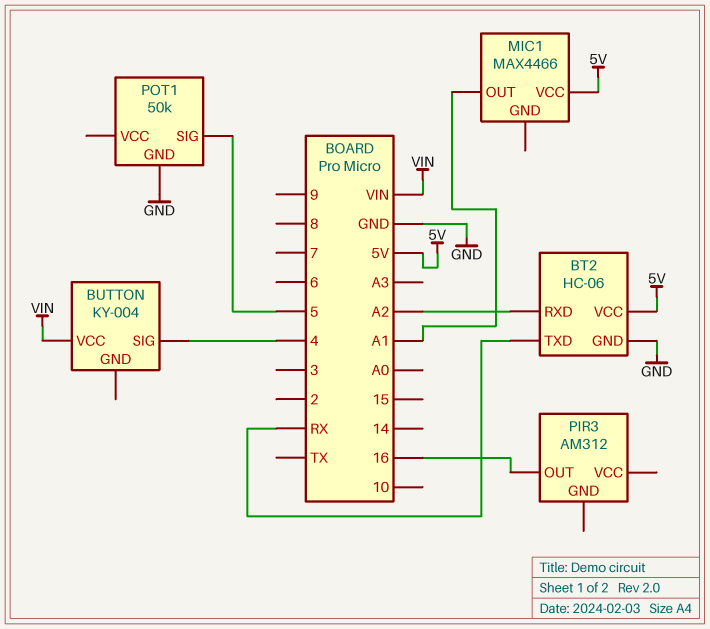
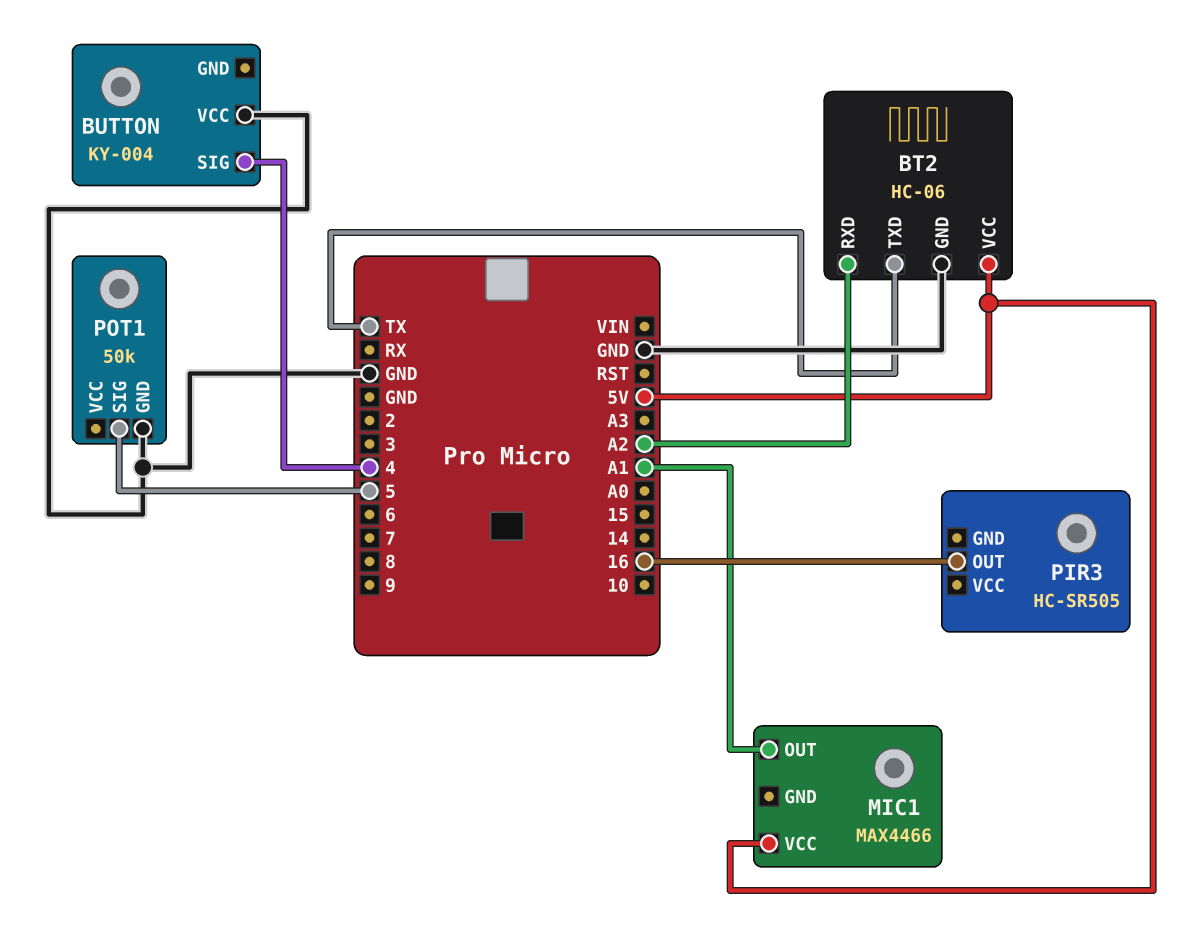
BT2 pin TXD: RX -> TX
BUTTON pin VCC: VIN -> GND
PIR3: AM312 -> HC-SR505

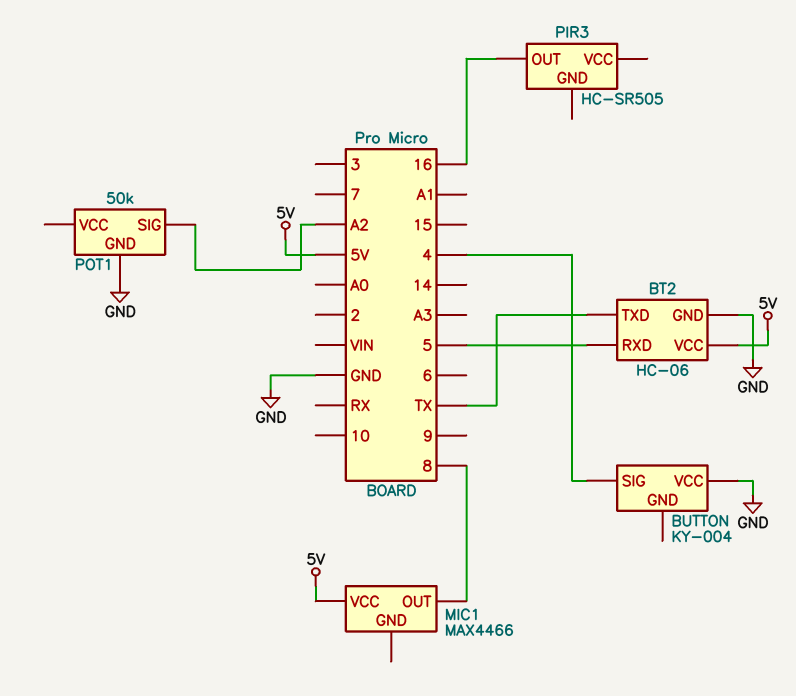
BT2 pin RXD: A2 -> 5
MIC1 pin OUT: A1 -> 8
POT1 pin SIG: 5 -> A2

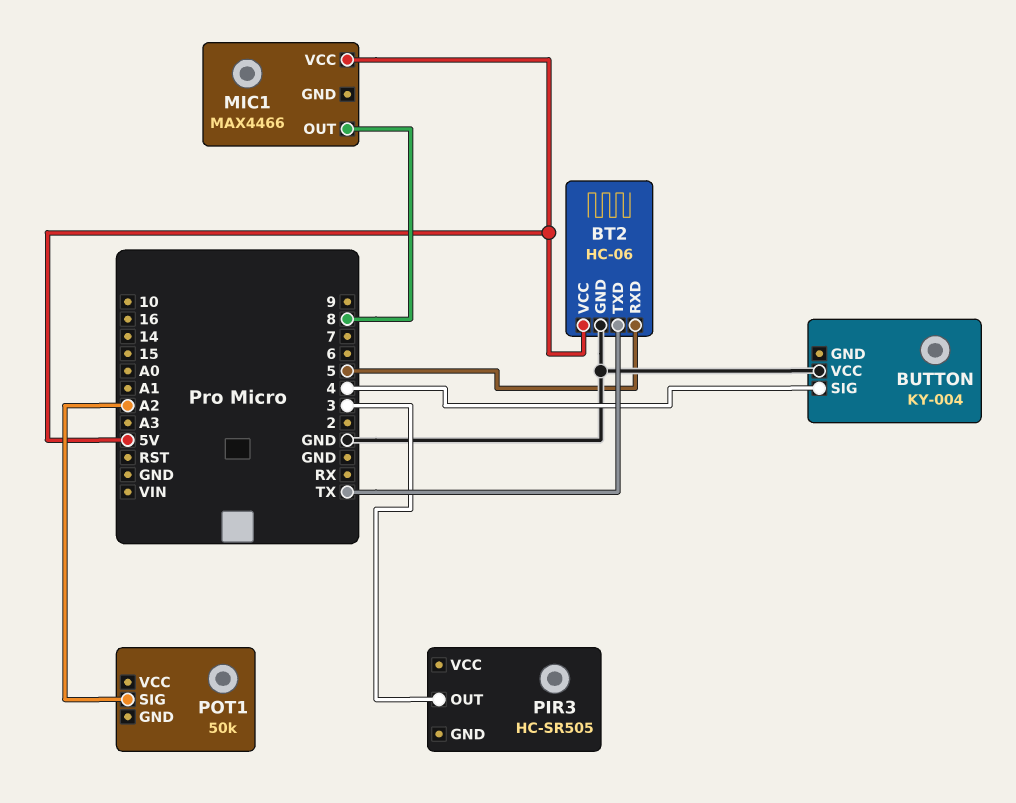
PIR3 pin OUT: 16 -> 3
POT1 pin GND: GND -> none

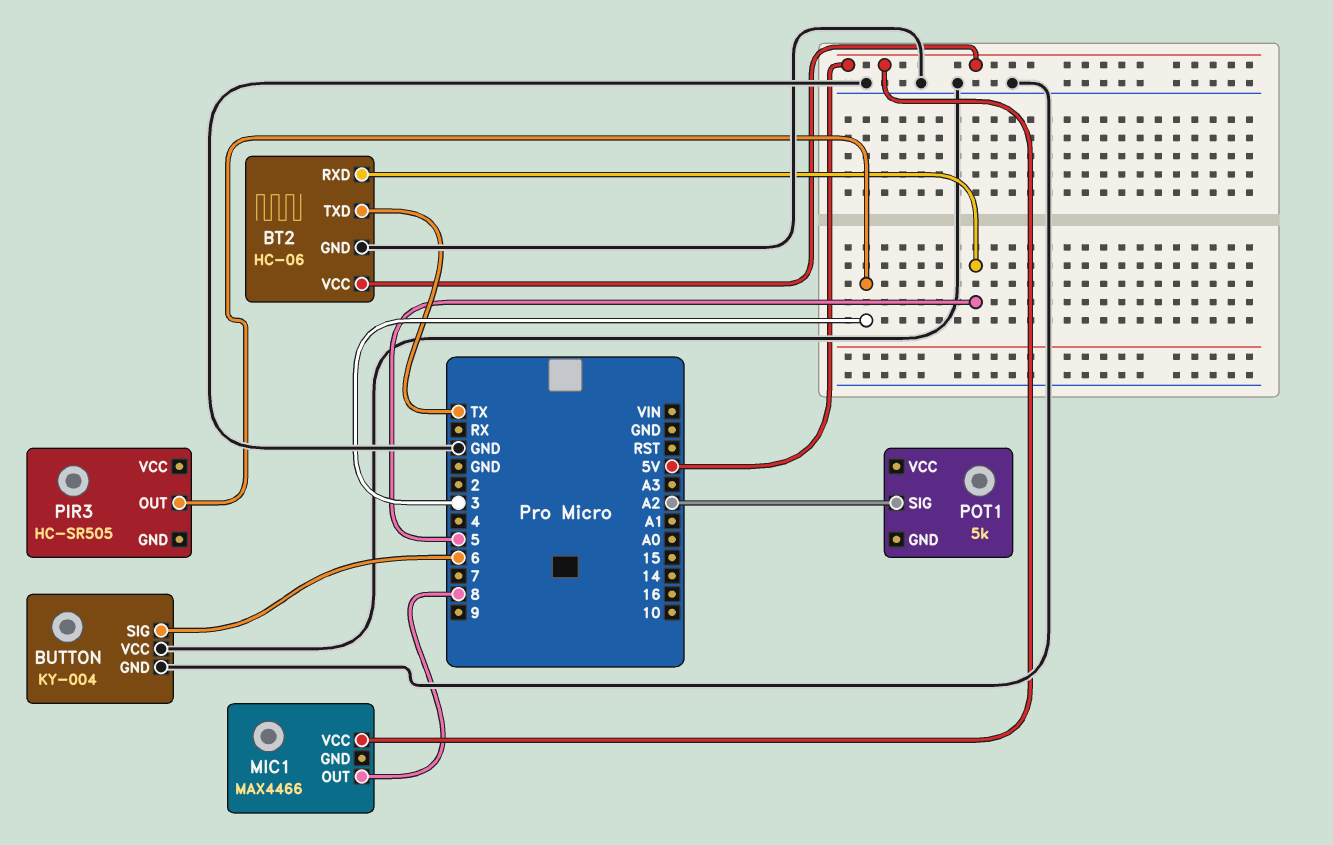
BUTTON pin GND: none -> GND
BUTTON pin SIG: 4 -> 6
POT1: 50k -> 5k

